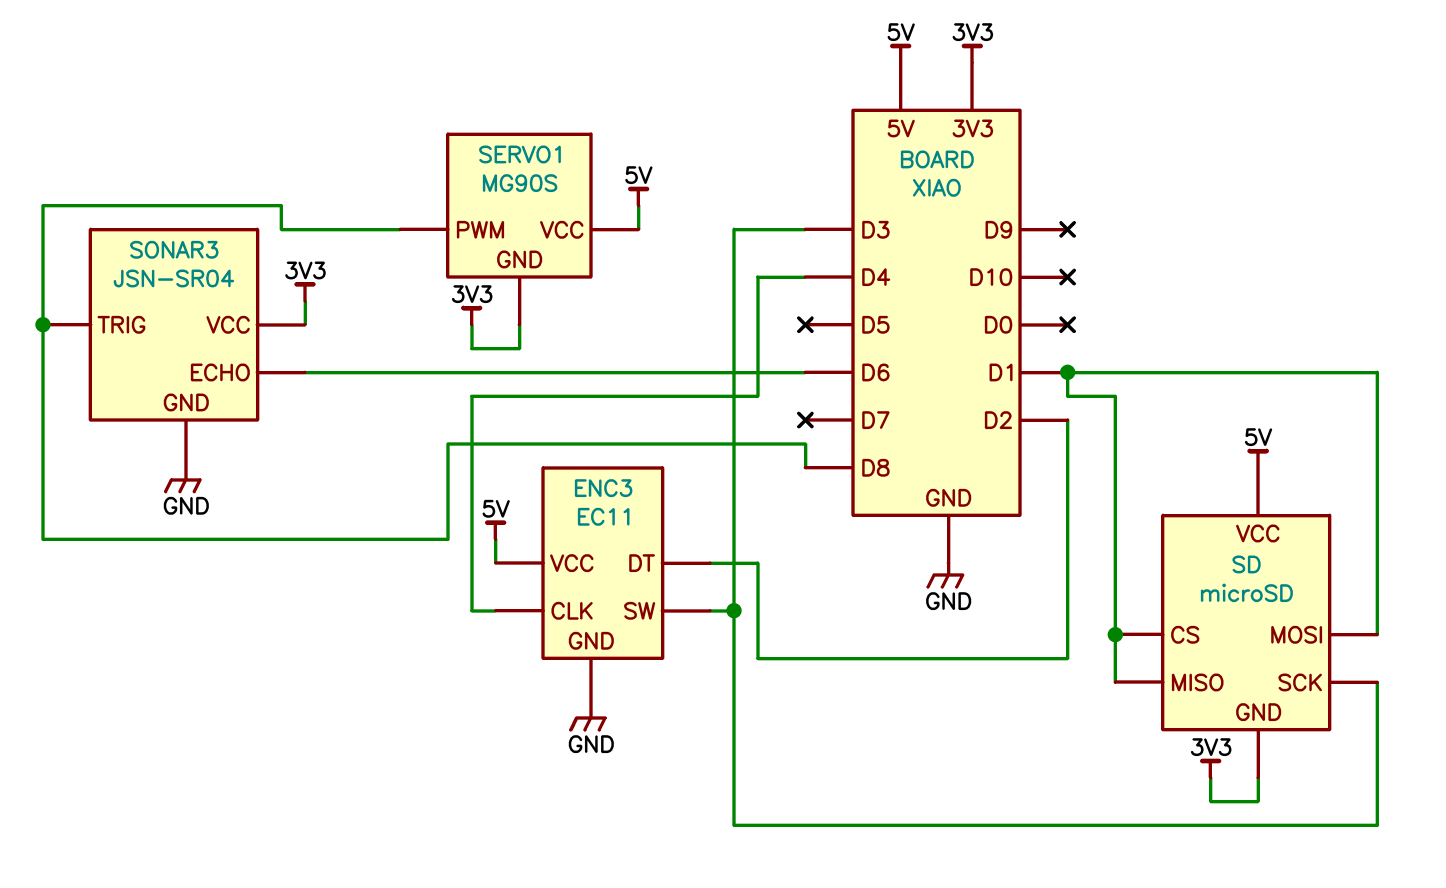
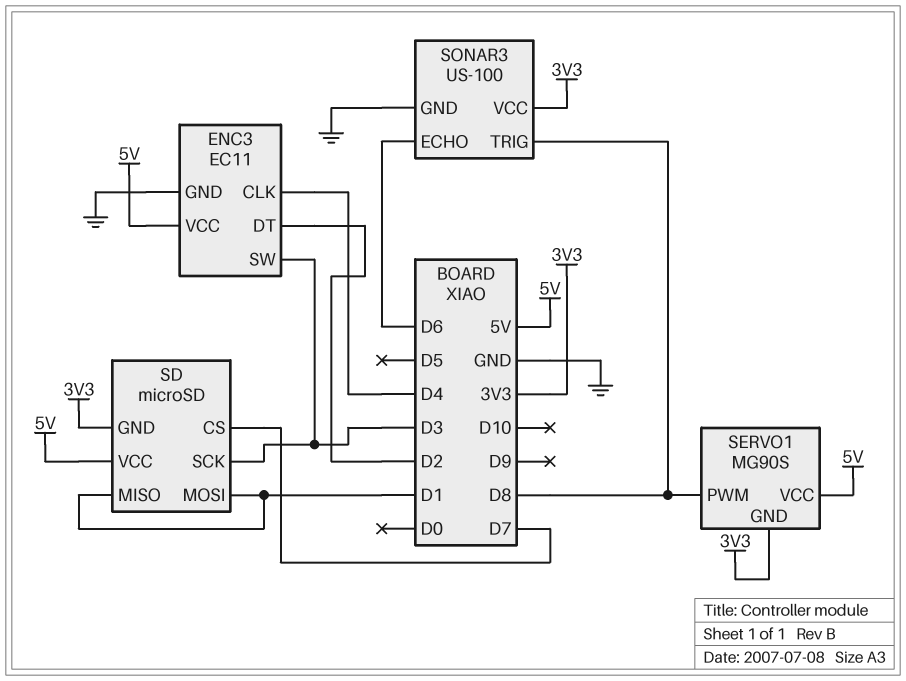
SD pin CS: D1 -> D7
SONAR3: JSN-SR04 -> US-100

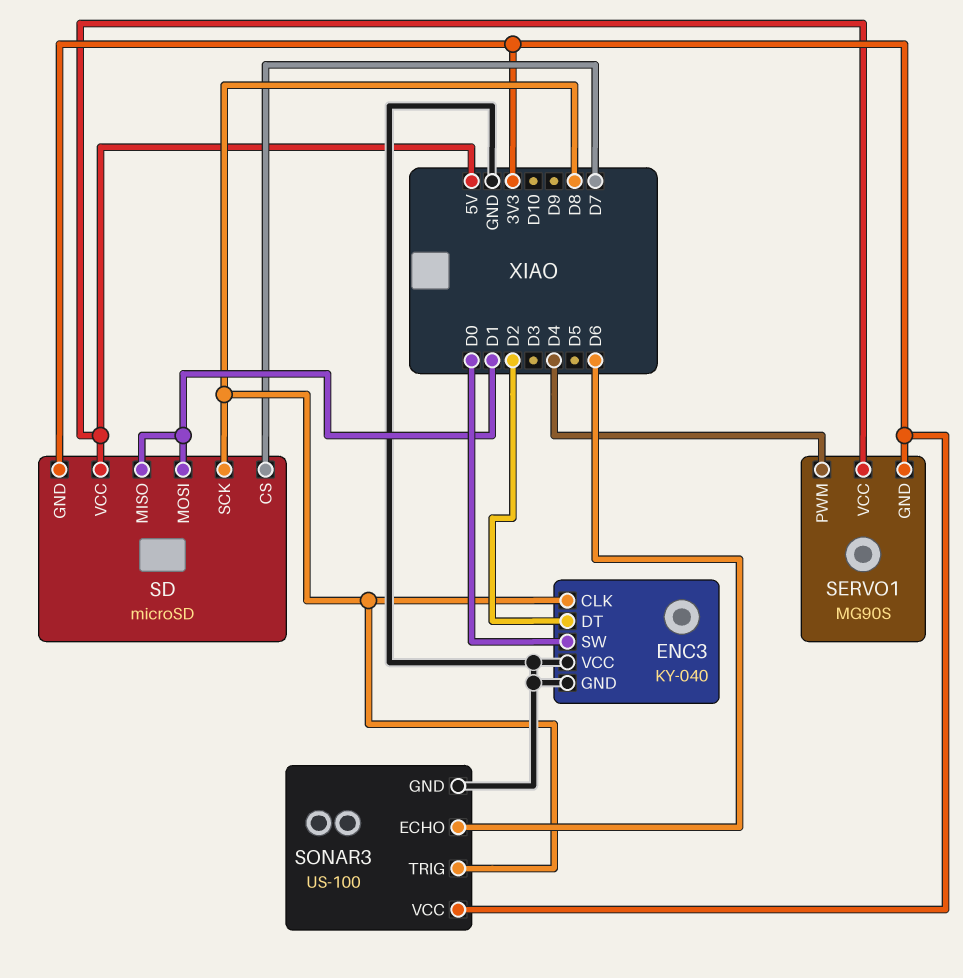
ENC3: EC11 -> KY-040
ENC3 pin CLK: D4 -> D8
ENC3 pin SW: D3 -> D0
ENC3 pin VCC: 5V -> GND
SD pin SCK: D3 -> D8
SERVO1 pin PWM: D8 -> D4

